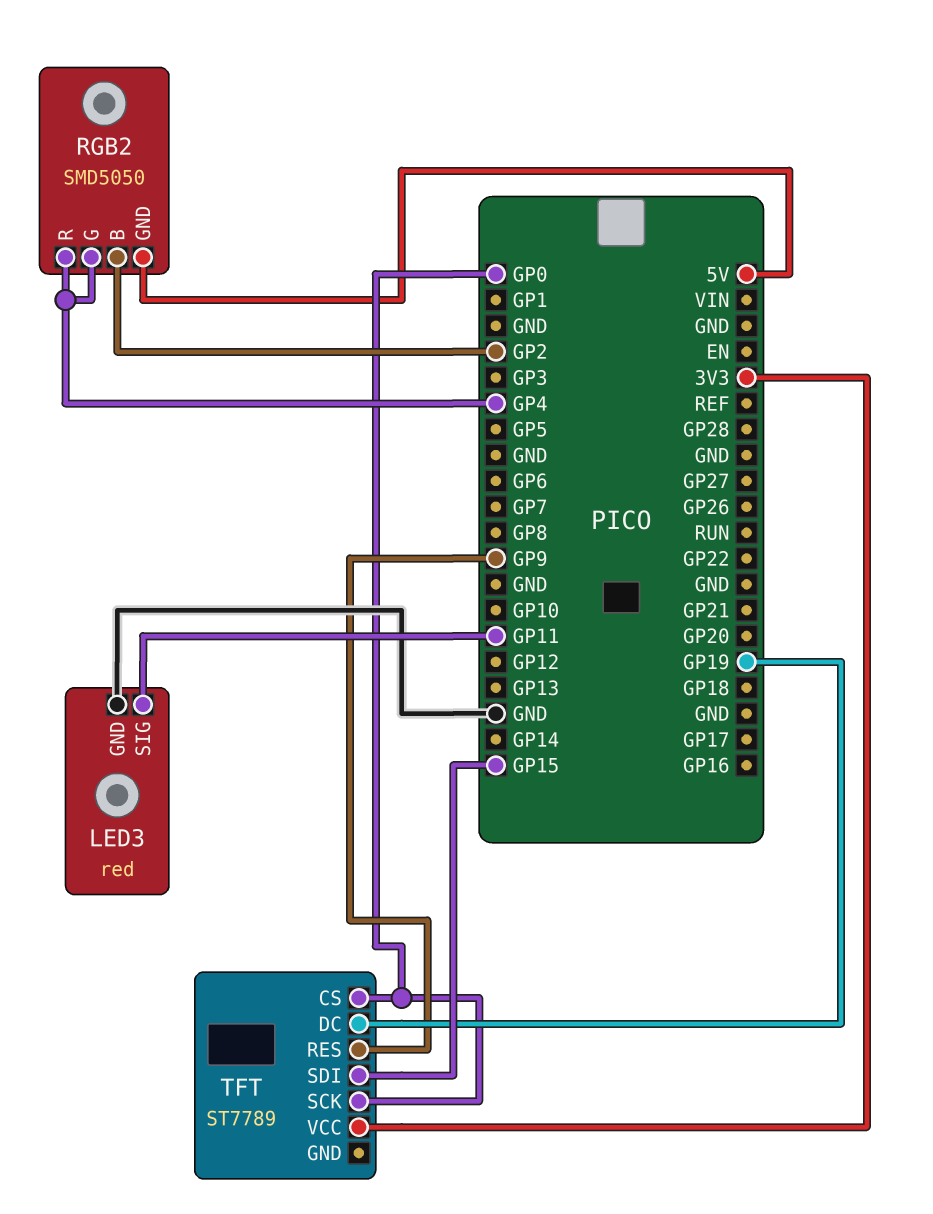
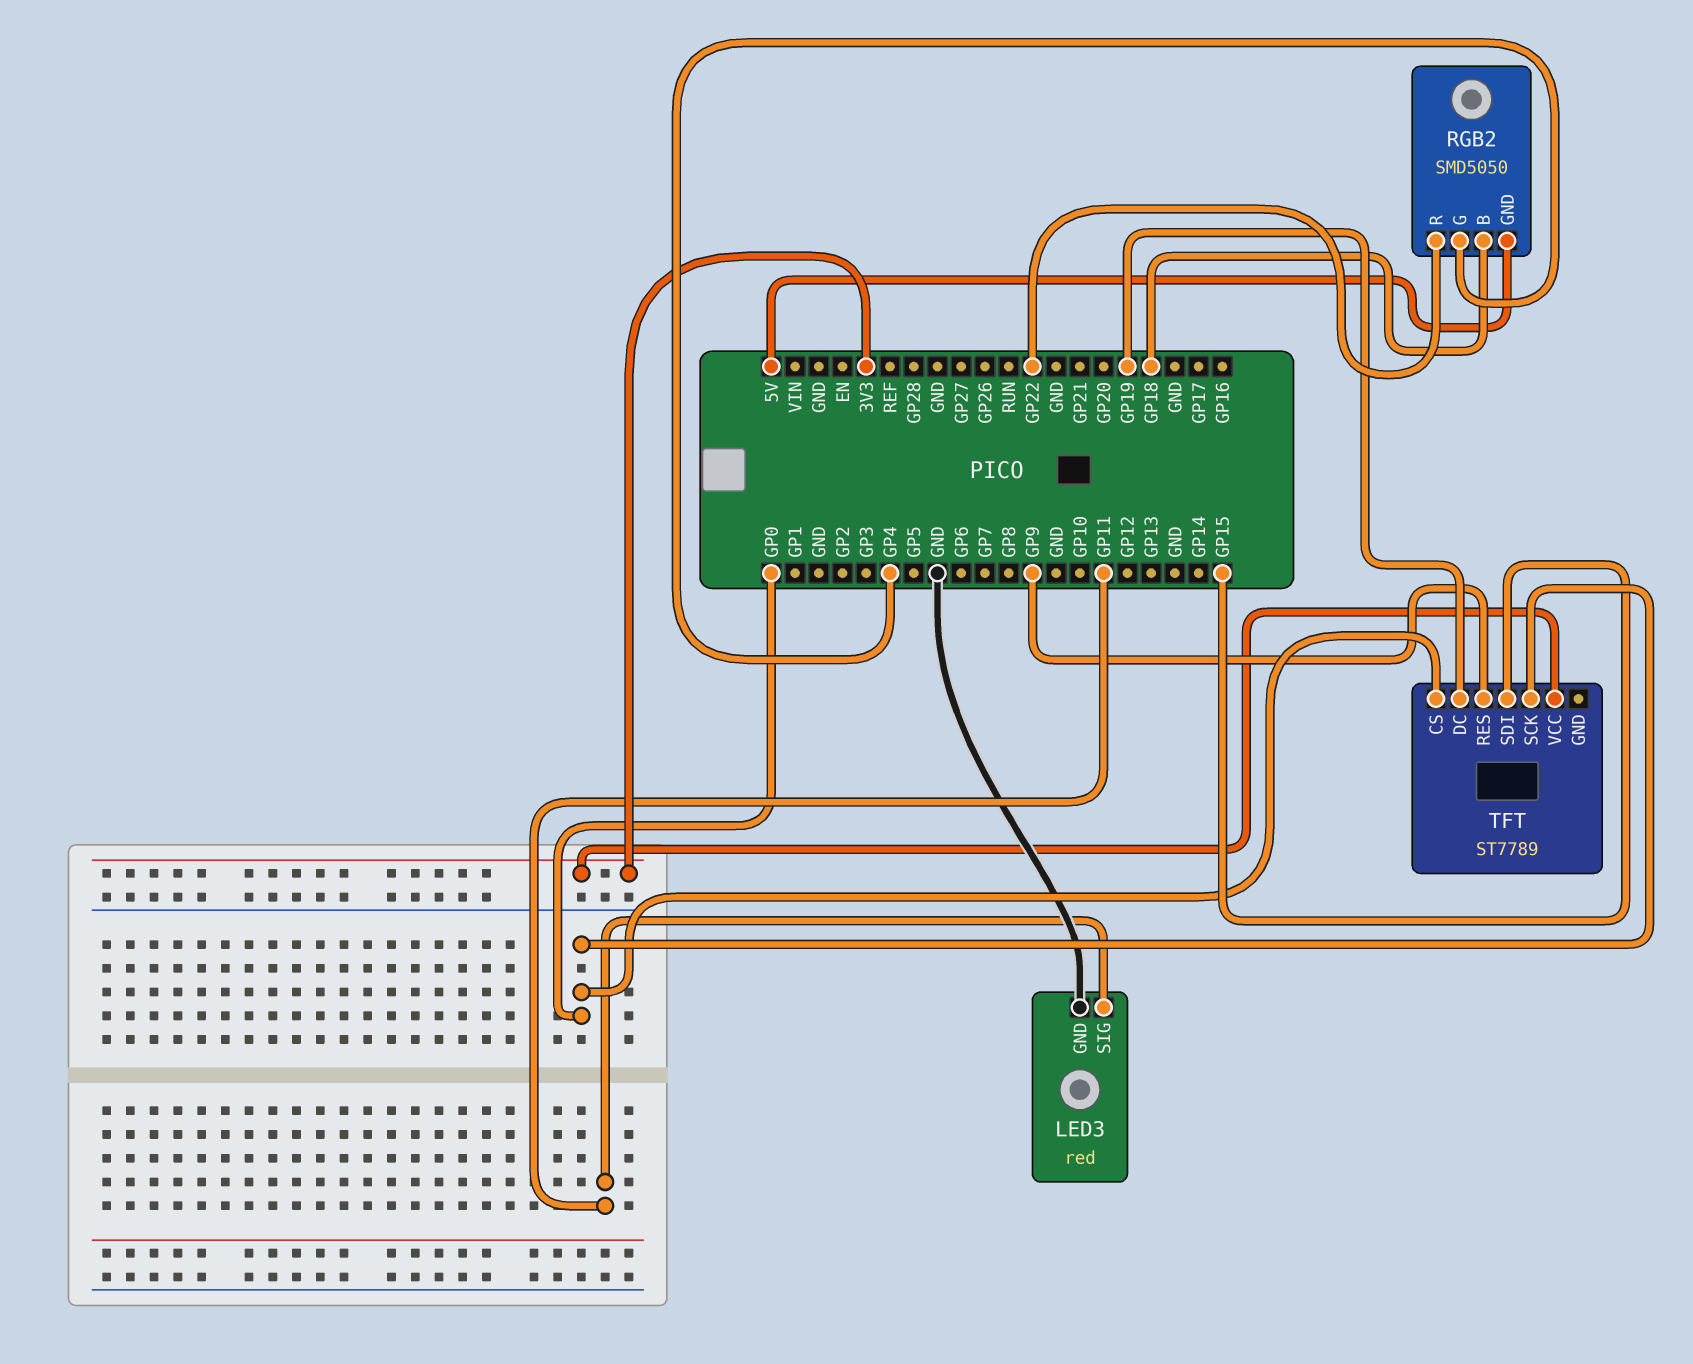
RGB2 pin B: GP2 -> GP18
RGB2 pin R: GP4 -> GP22

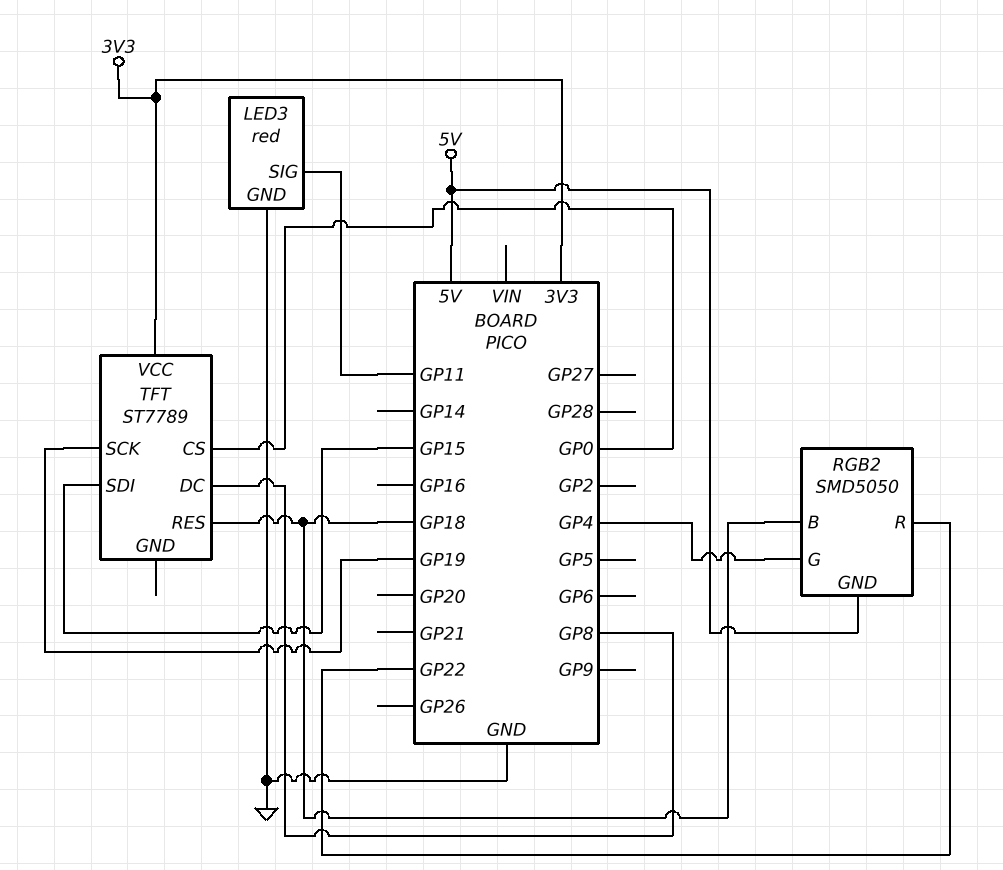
TFT pin DC: GP19 -> GP8
TFT pin RES: GP9 -> GP18
TFT pin SCK: GP0 -> GP19

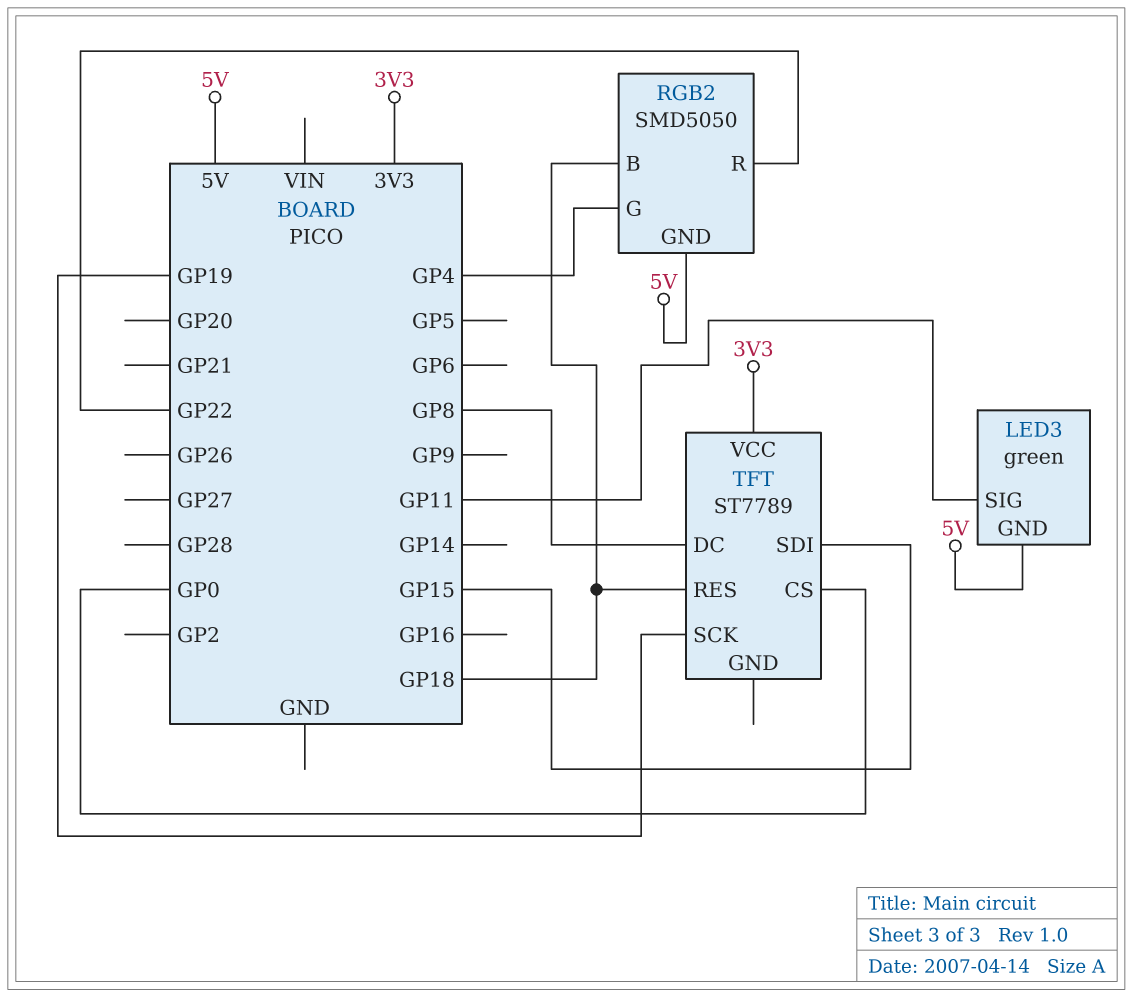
LED3: red -> green
LED3 pin GND: GND -> 5V

